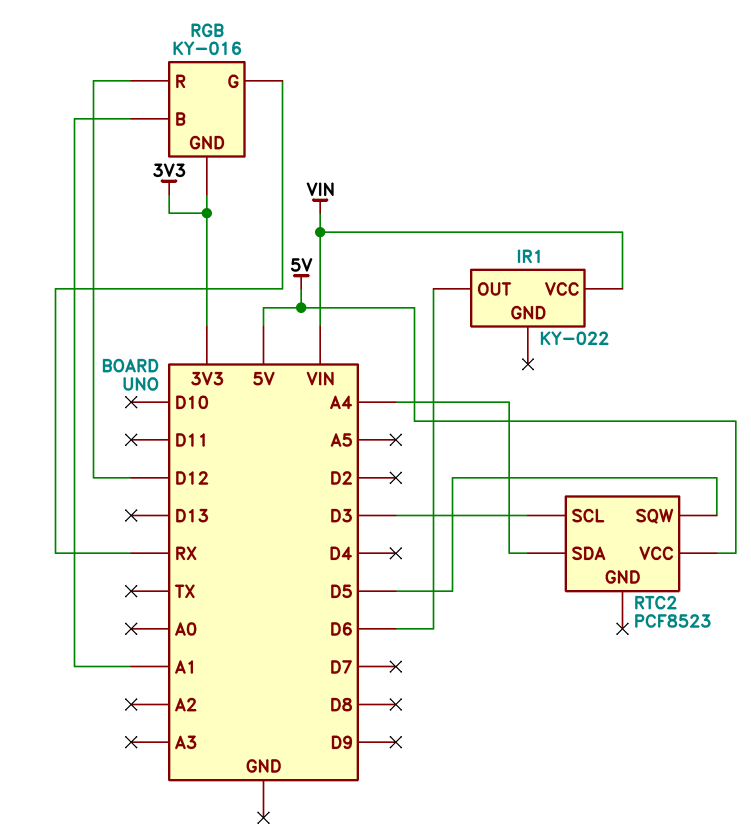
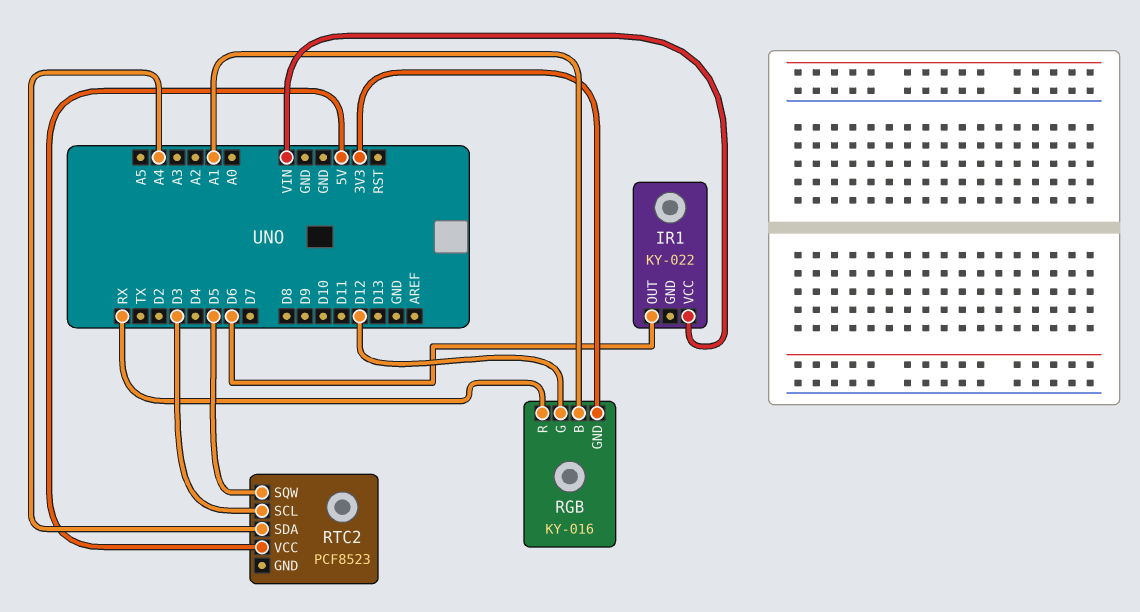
RGB pin G: RX -> D12
RGB pin R: D12 -> RX

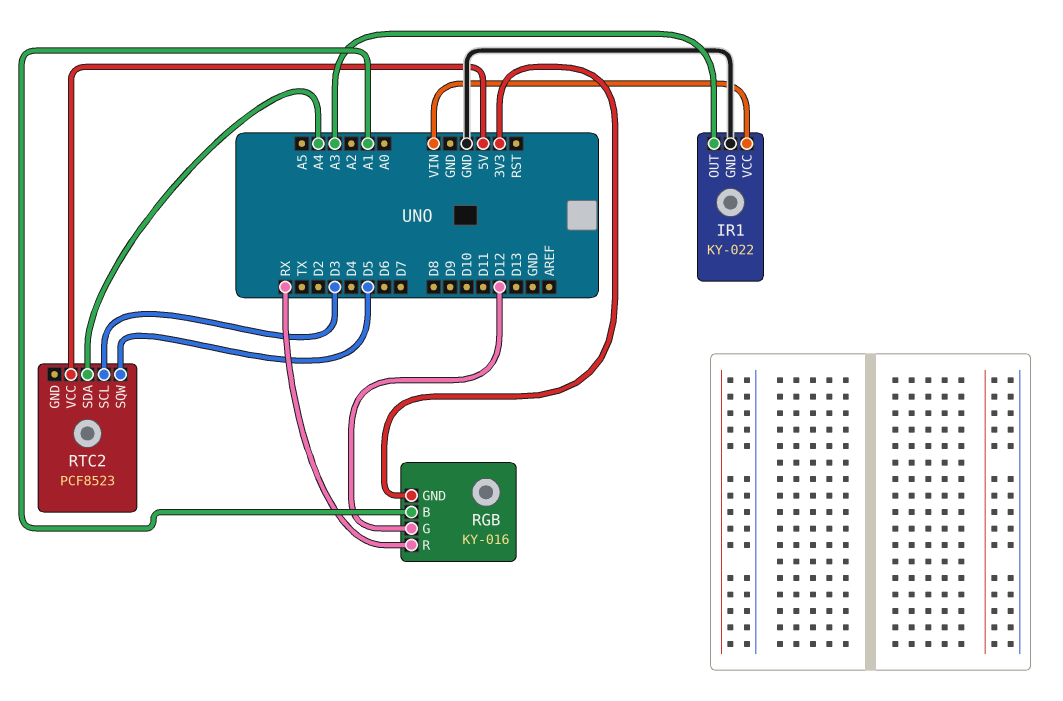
IR1 pin GND: none -> GND
IR1 pin OUT: D6 -> A3

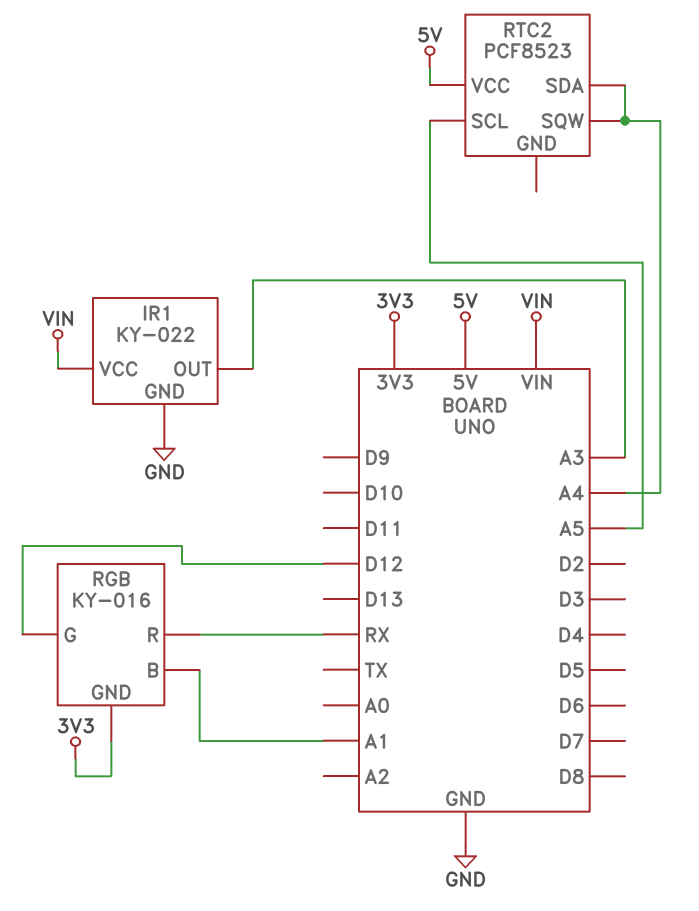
RTC2 pin SCL: D3 -> A5
RTC2 pin SQW: D5 -> A4

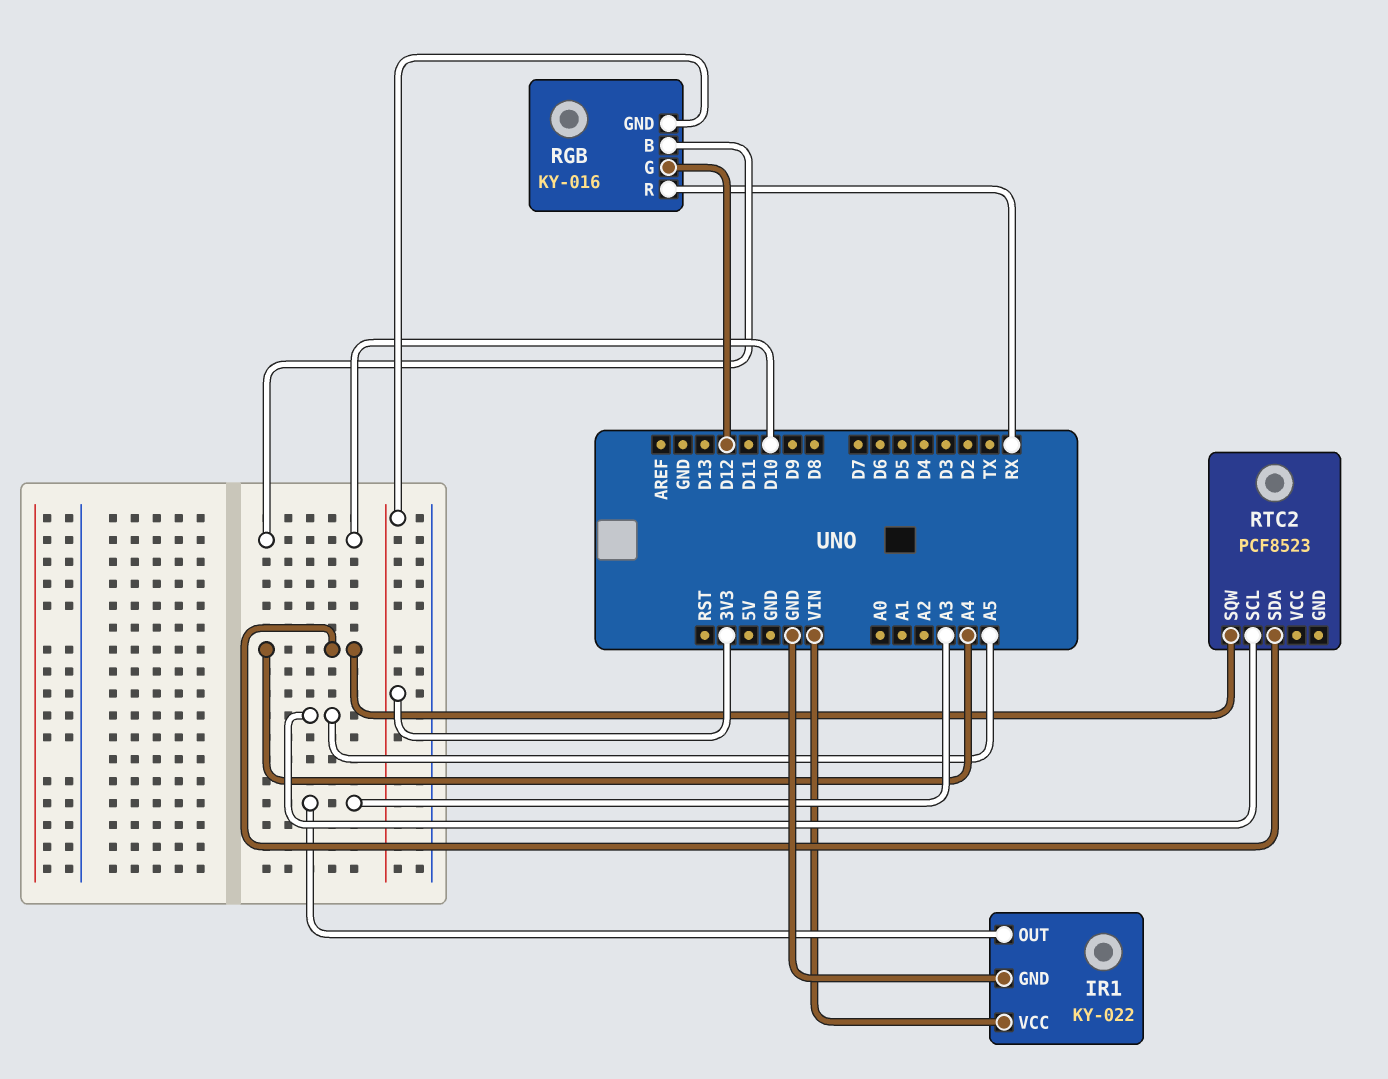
RGB pin B: A1 -> D10
RTC2 pin VCC: 5V -> none

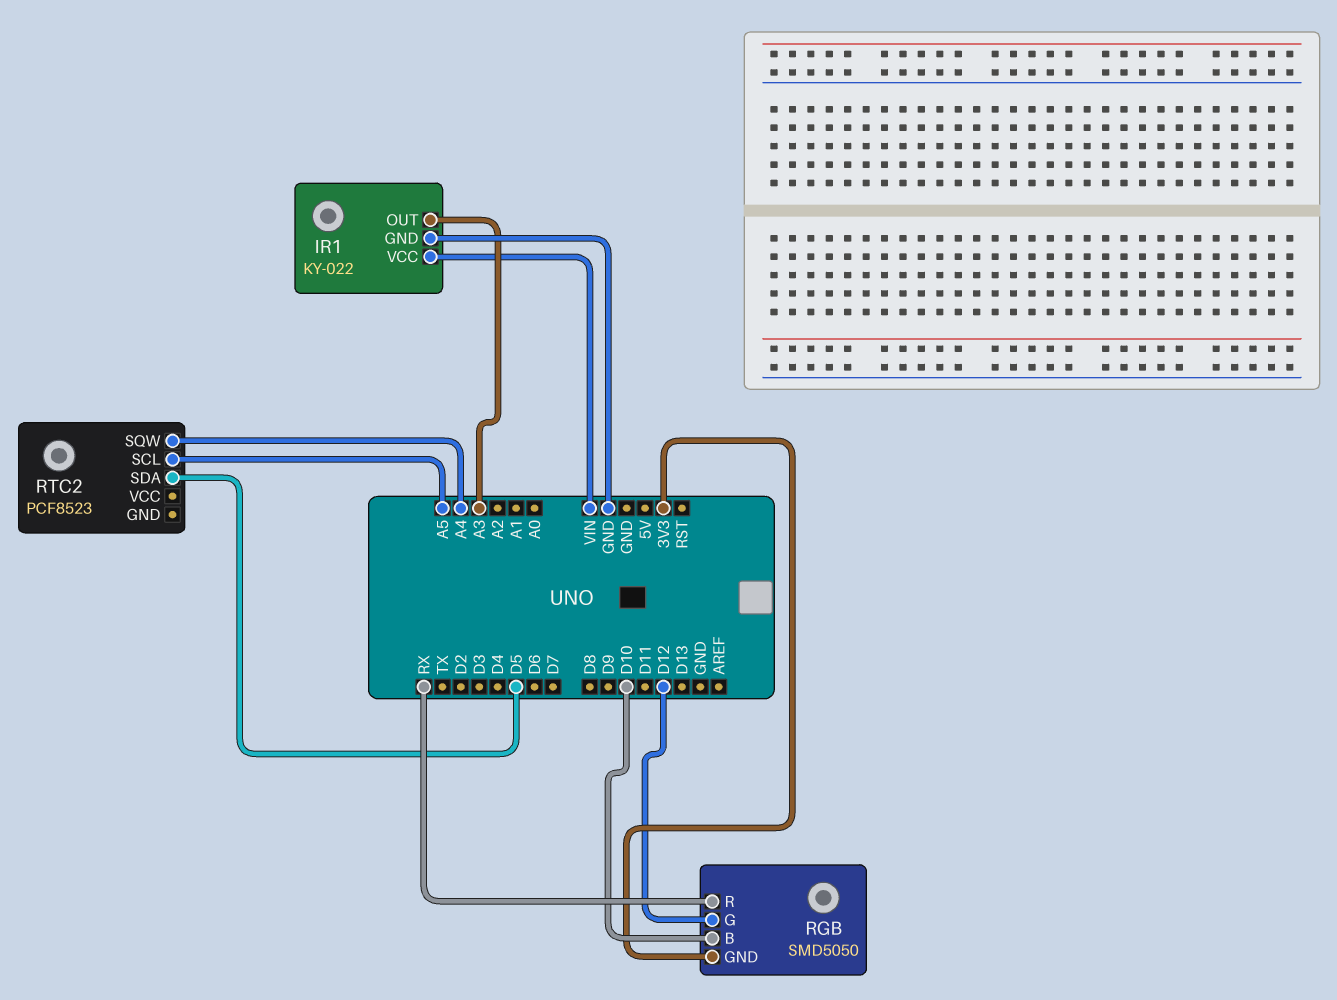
RGB: KY-016 -> SMD5050
RTC2 pin SDA: A4 -> D5

